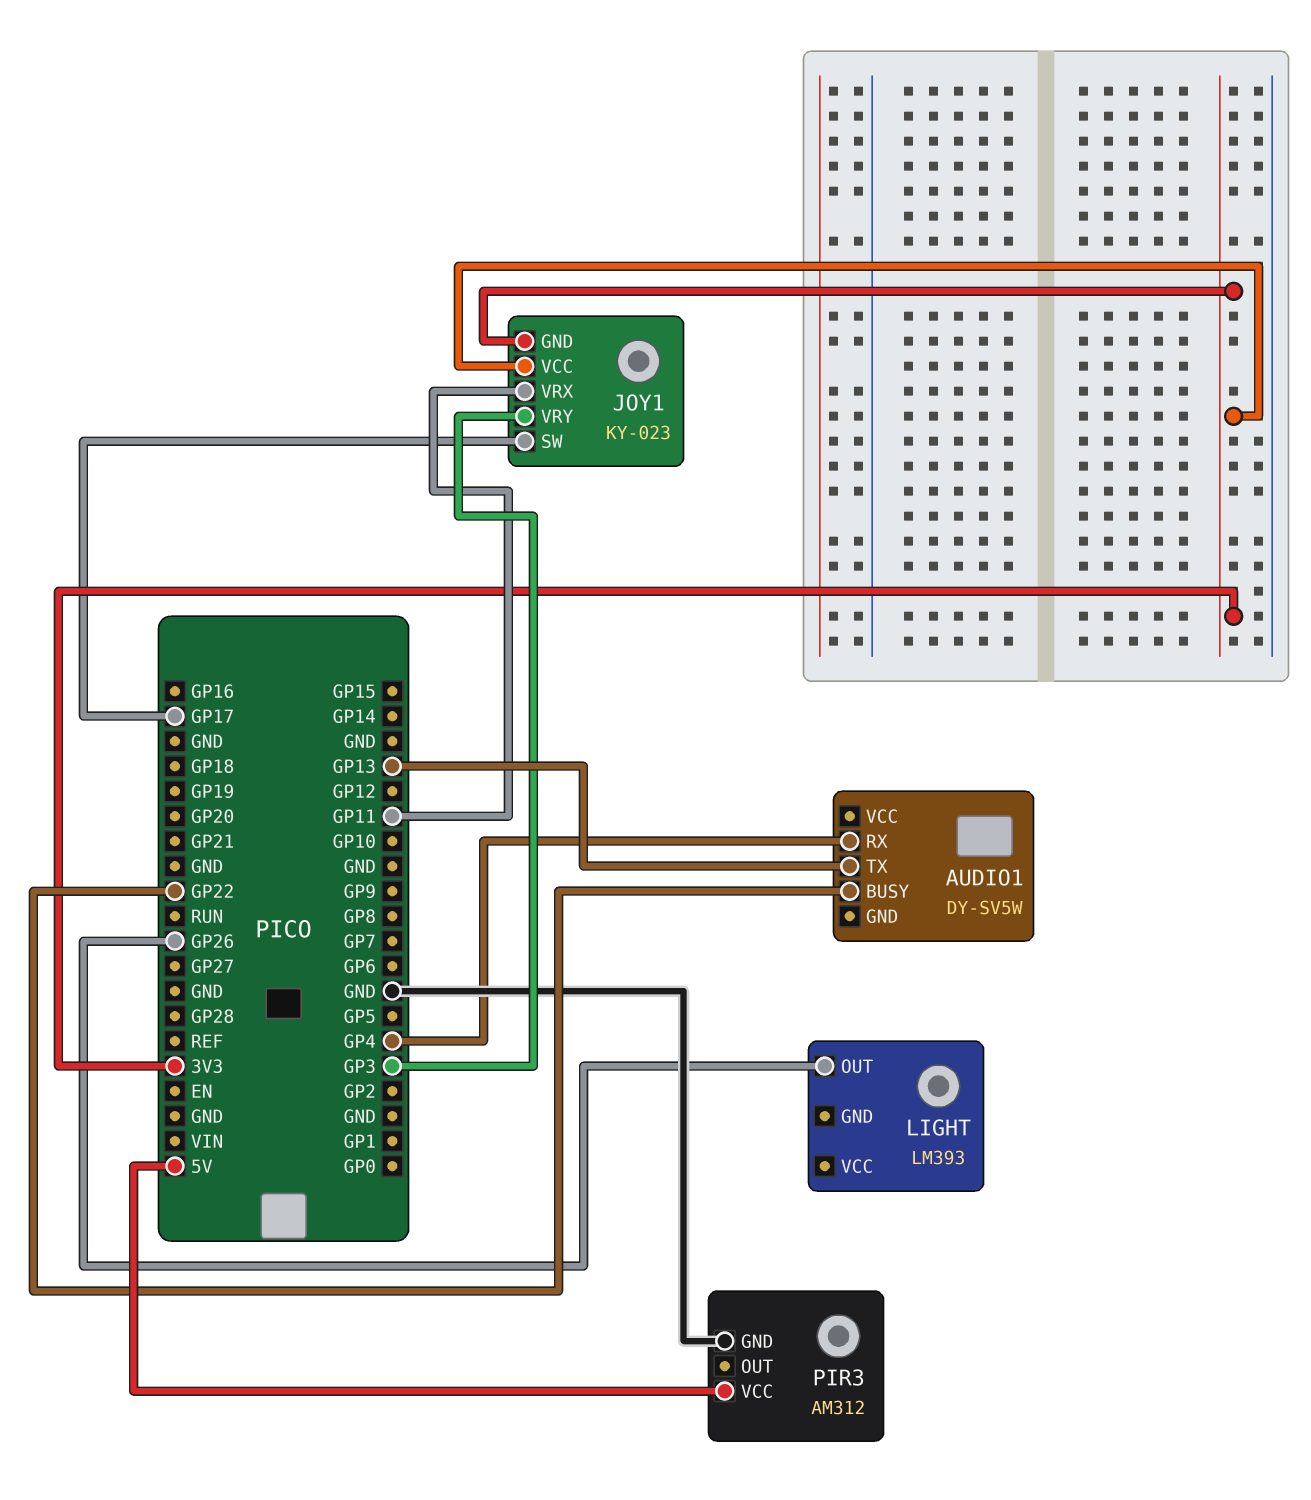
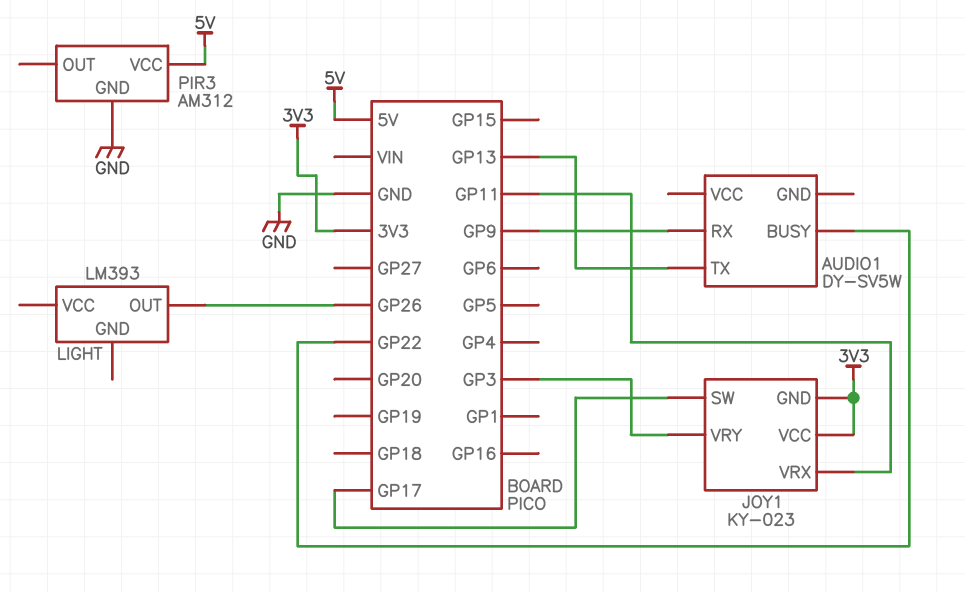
AUDIO1 pin RX: GP4 -> GP9

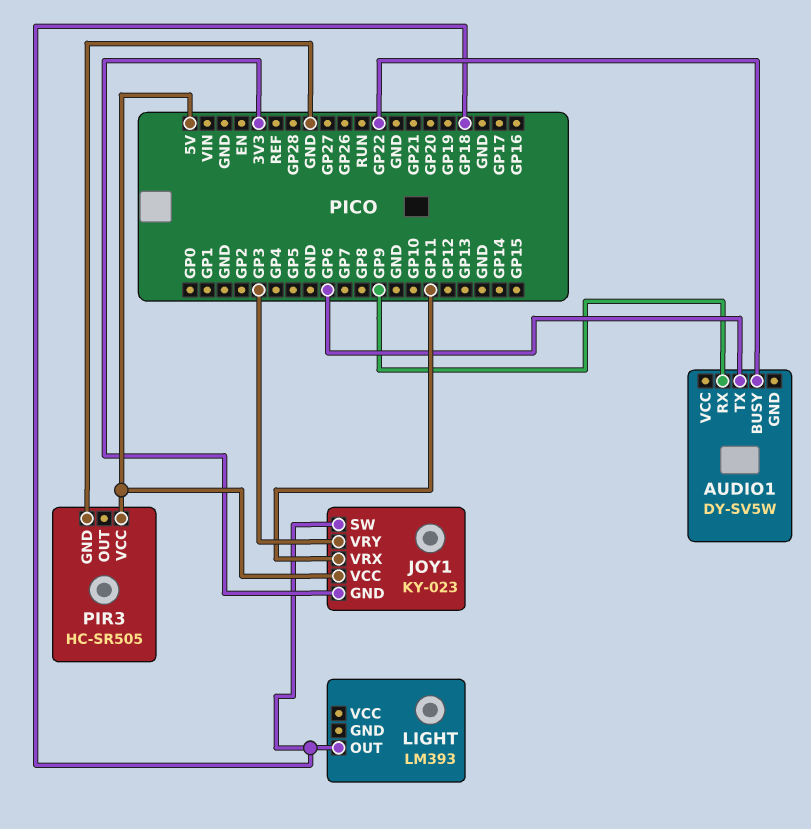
AUDIO1 pin TX: GP13 -> GP6
JOY1 pin SW: GP17 -> GP18
JOY1 pin VCC: 3V3 -> 5V
LIGHT pin OUT: GP26 -> GP18
PIR3: AM312 -> HC-SR505

